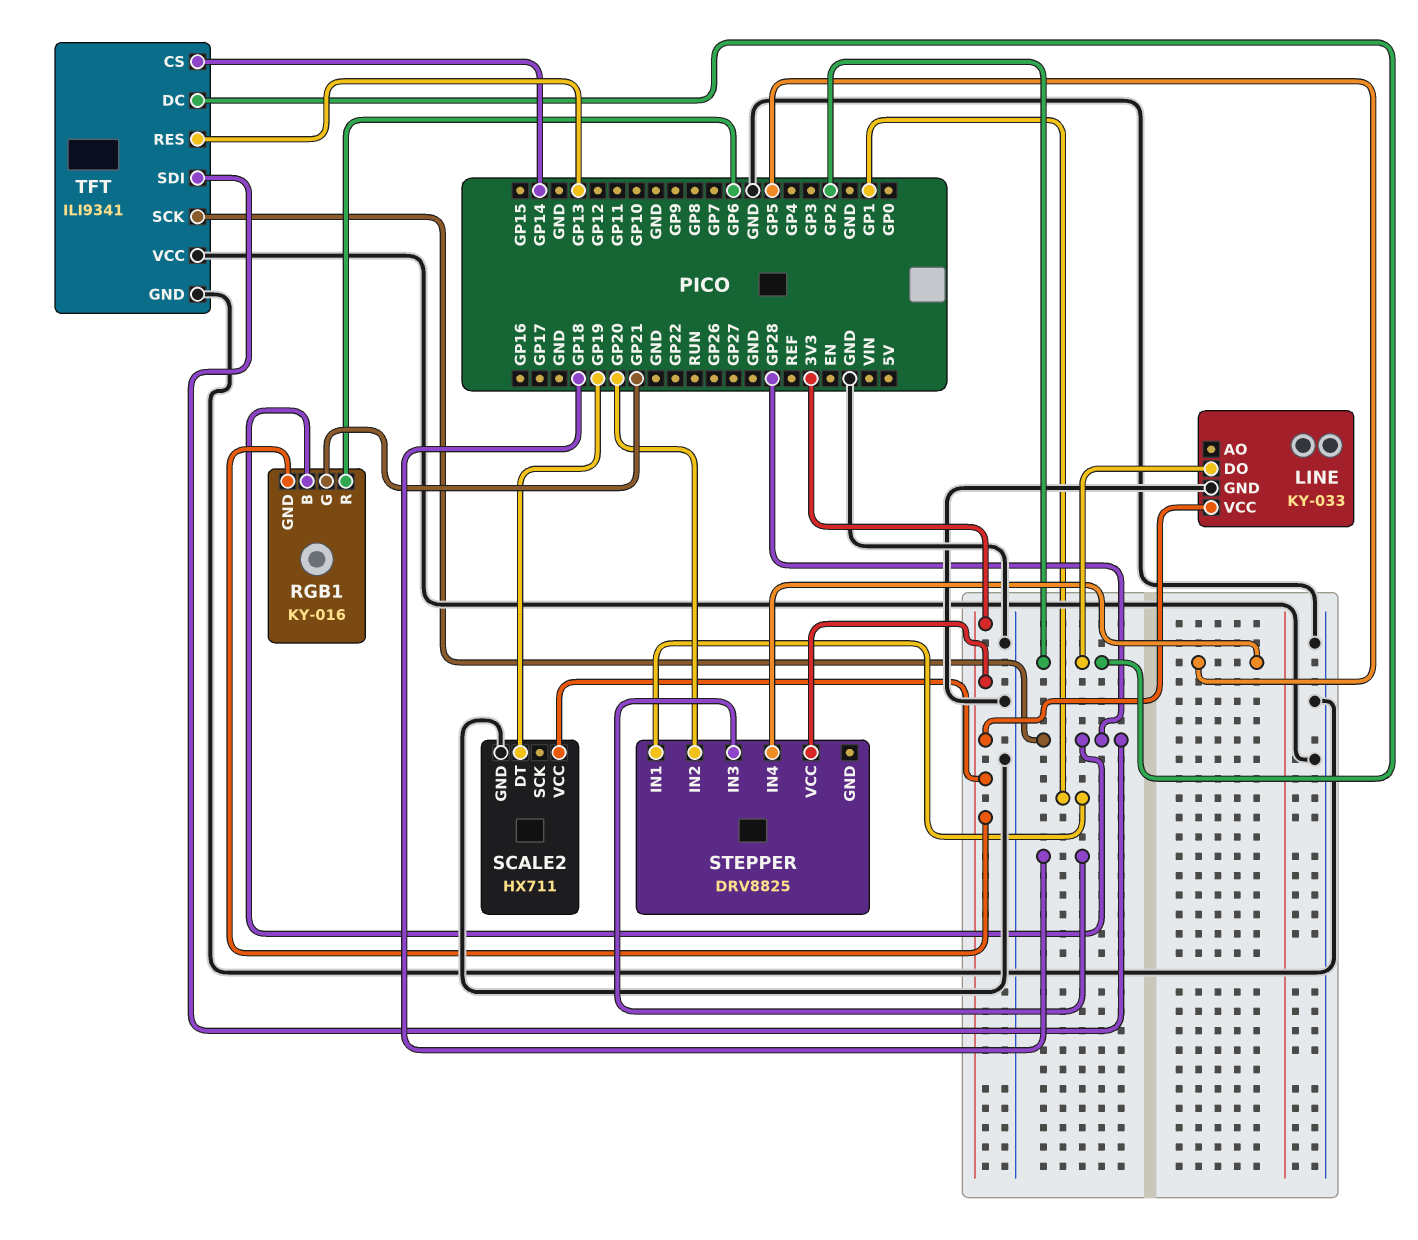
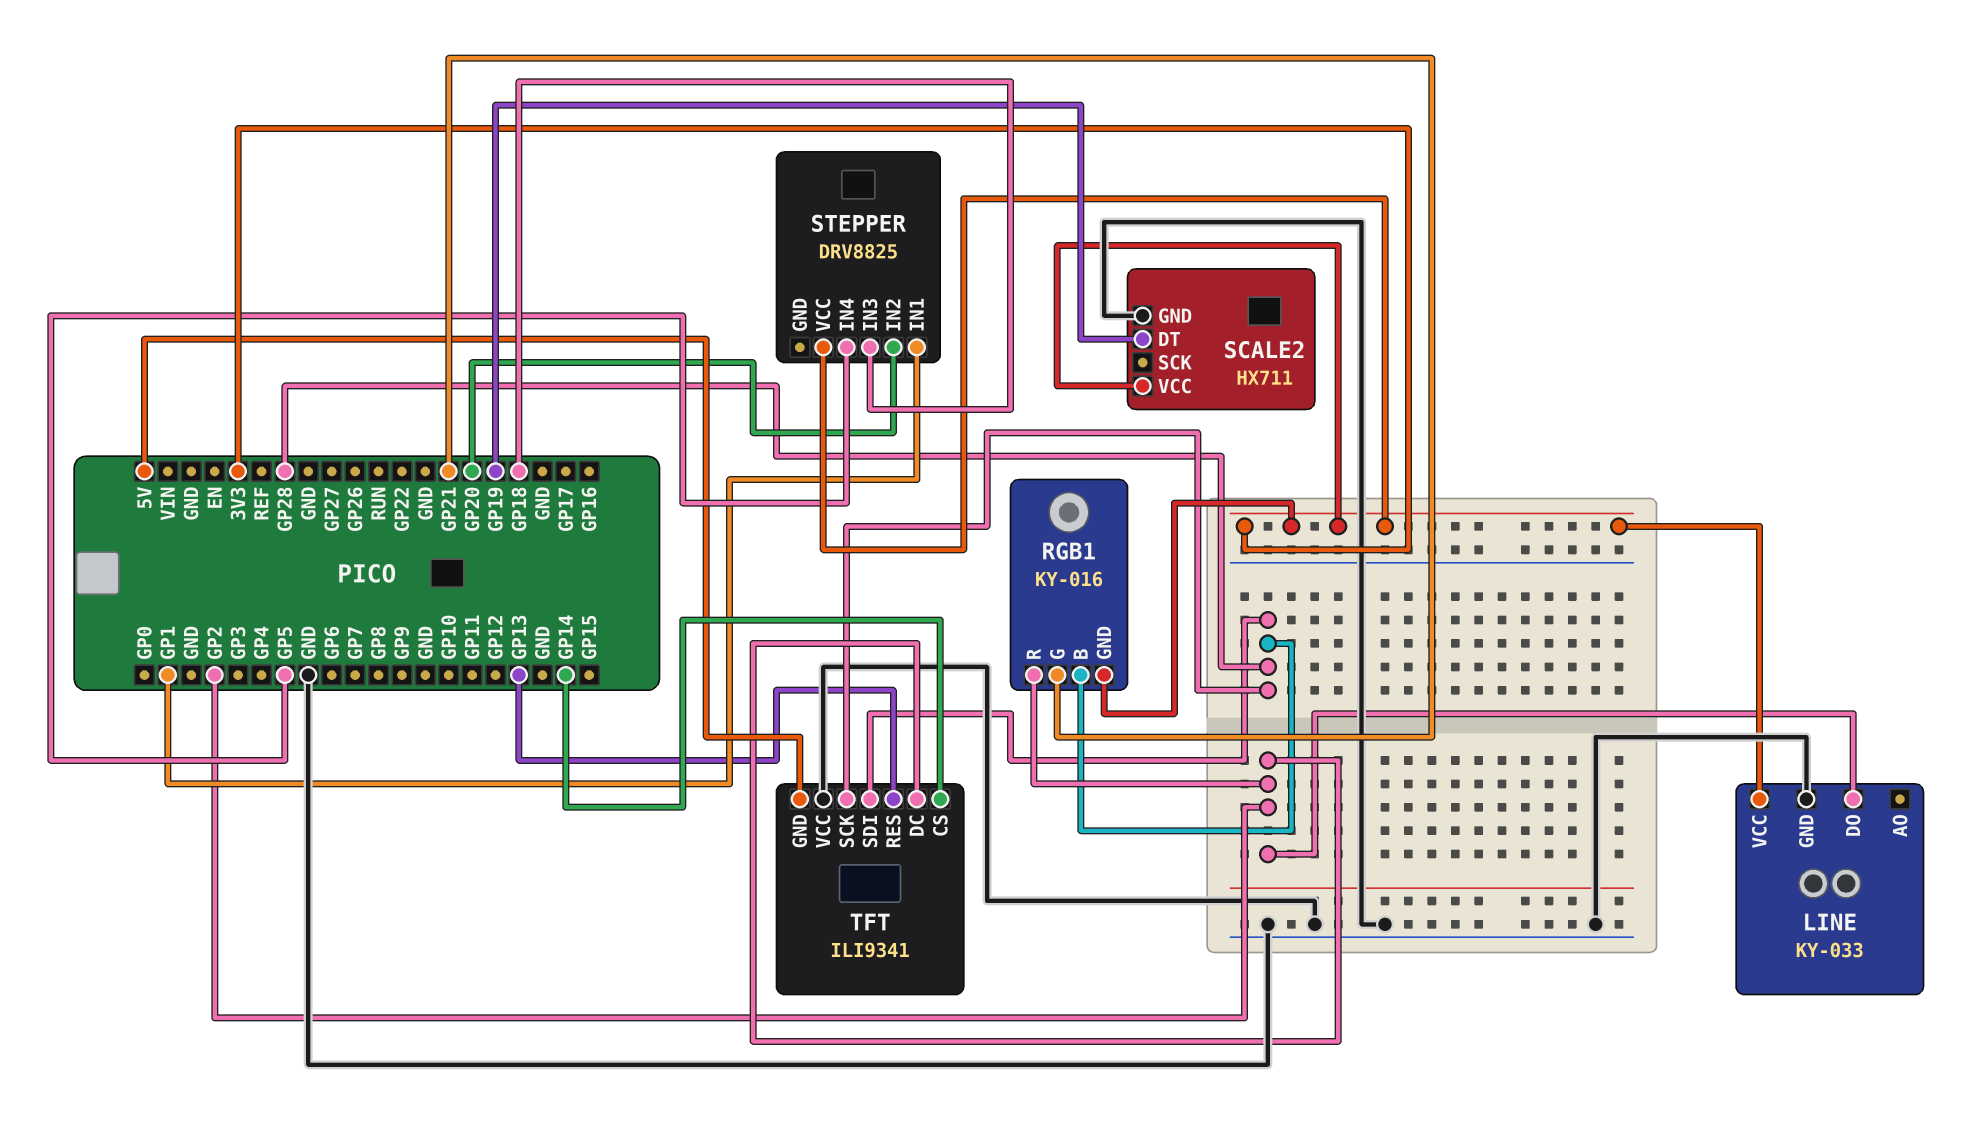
RGB1 pin R: GP6 -> GP2
TFT pin GND: GND -> 5V

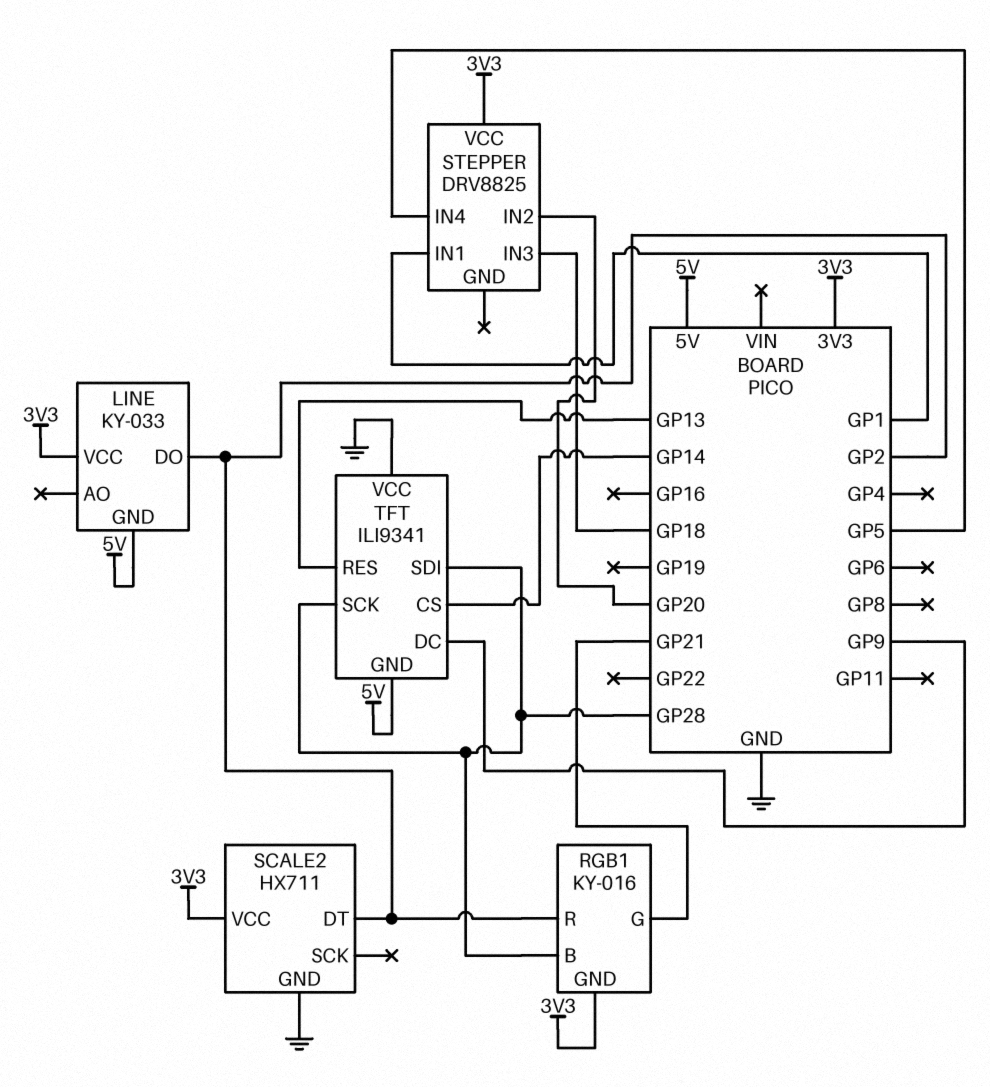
LINE pin GND: GND -> 5V
SCALE2 pin DT: GP19 -> GP2
TFT pin DC: GP2 -> GP9

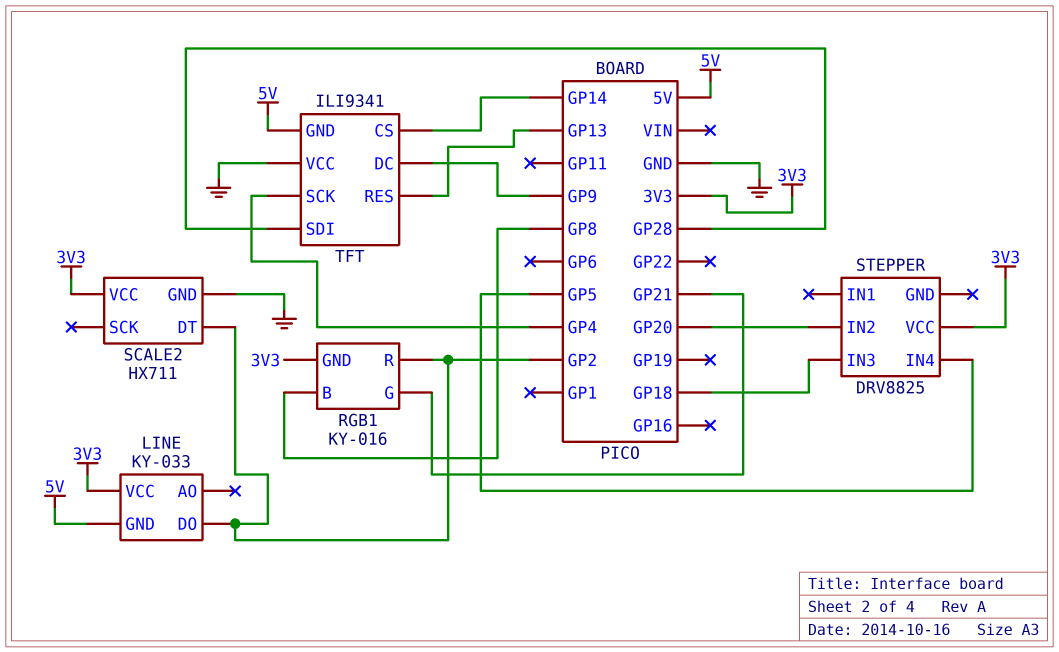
RGB1 pin B: GP28 -> GP8
STEPPER pin IN1: GP1 -> none
TFT pin SCK: GP28 -> GP4

